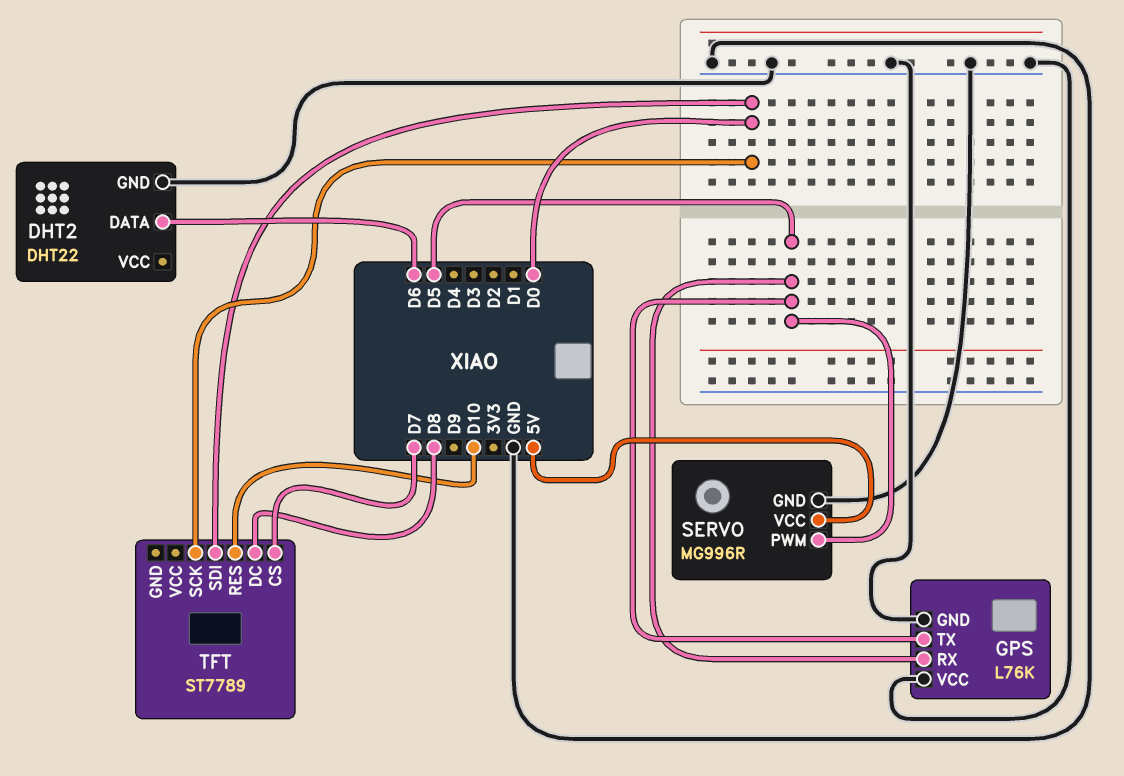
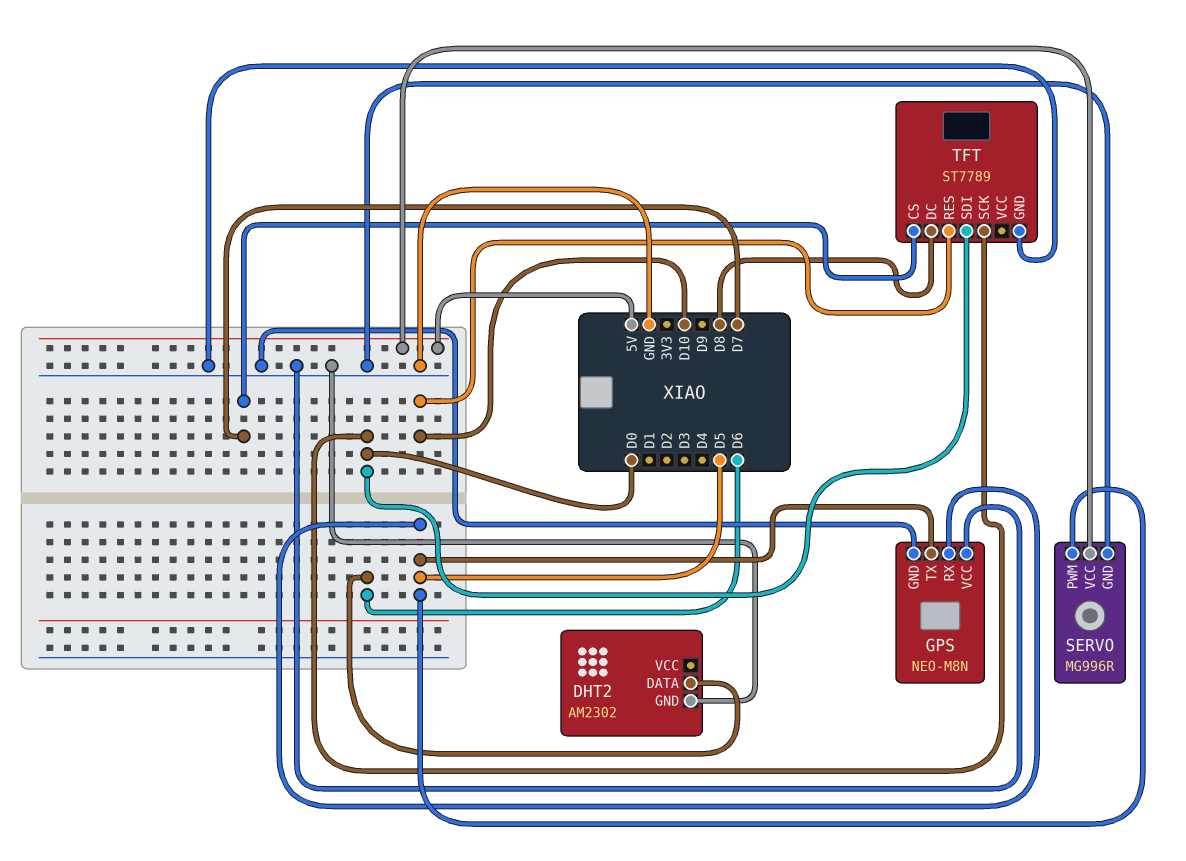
DHT2: DHT22 -> AM2302
GPS: L76K -> NEO-M8N
TFT pin GND: none -> GND

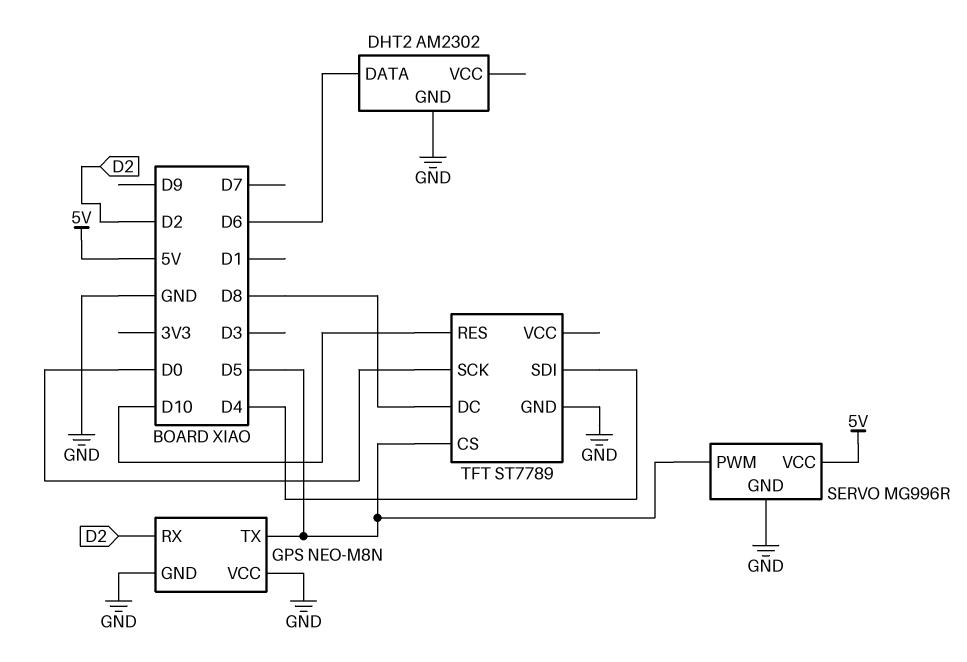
GPS pin RX: D5 -> D2
TFT pin CS: D7 -> D5
TFT pin SDI: D0 -> D4

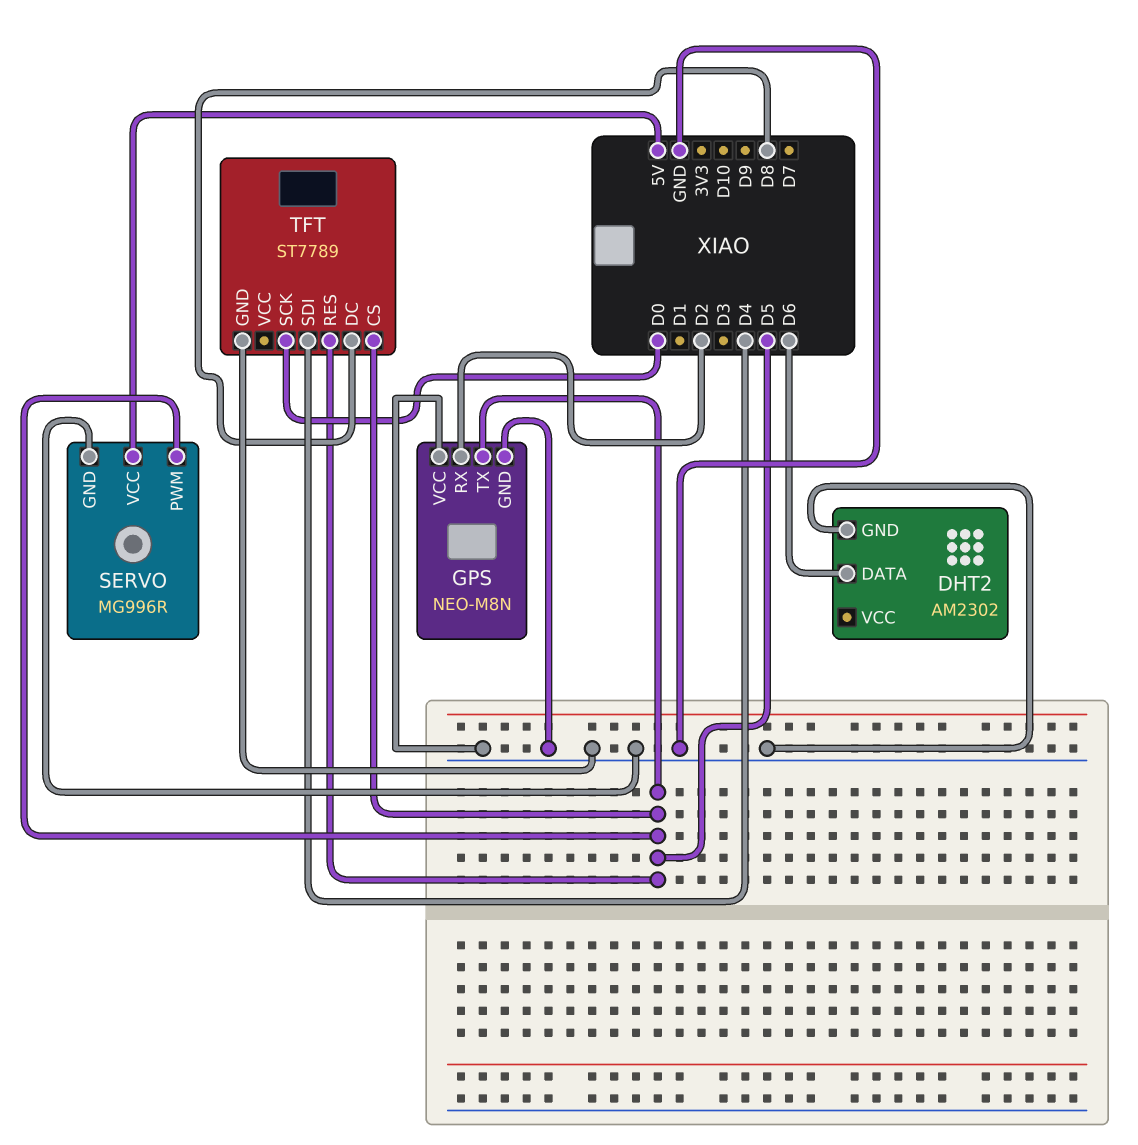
TFT pin RES: D10 -> D5

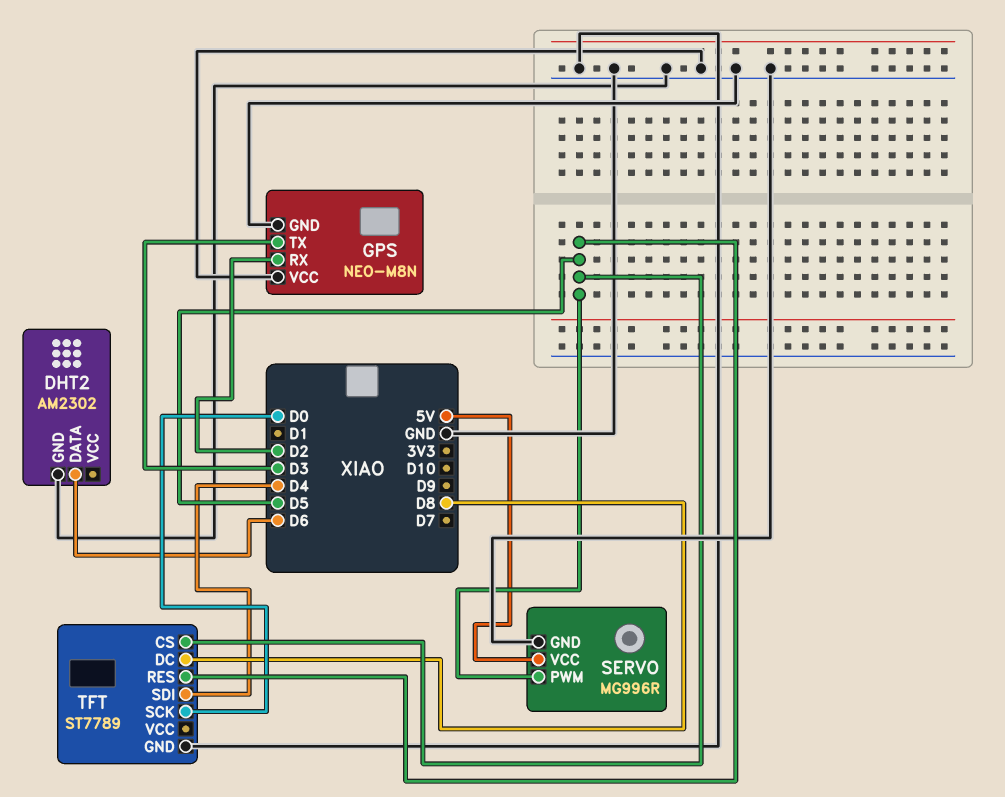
GPS pin TX: D5 -> D3

